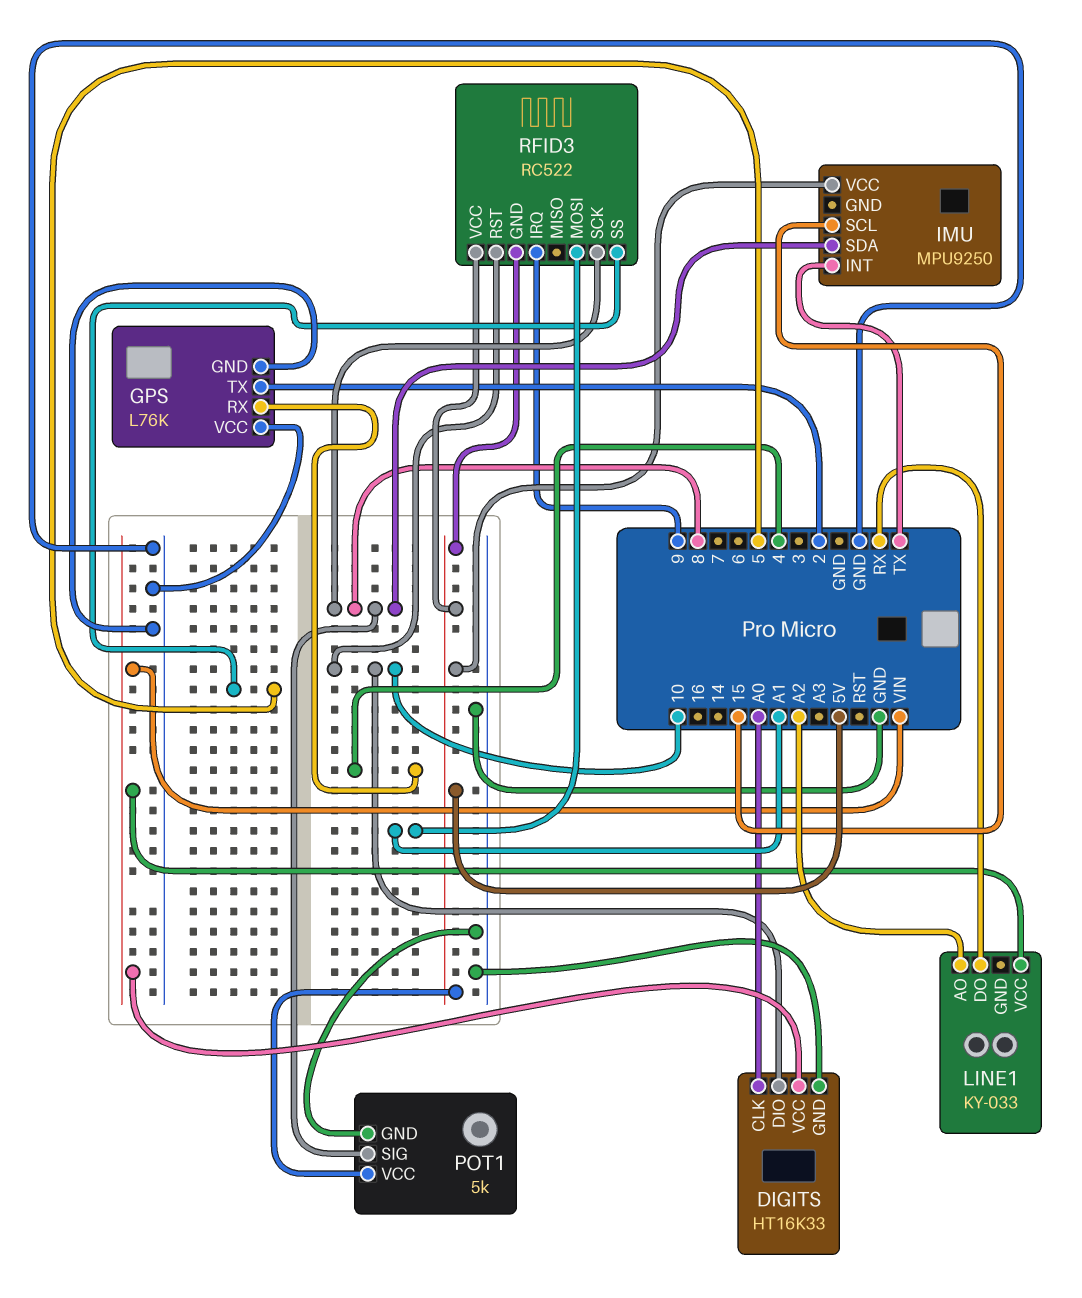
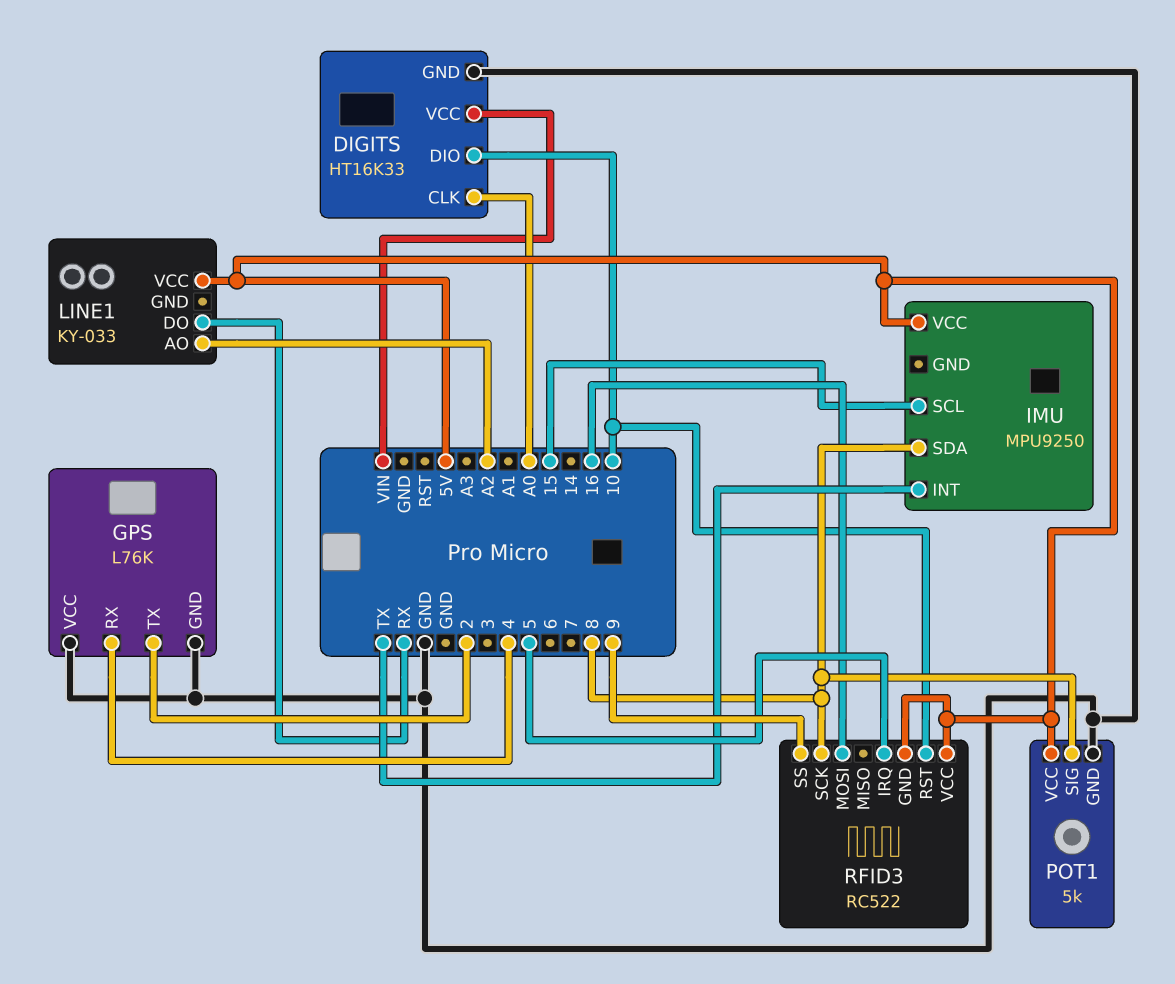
LINE1 pin VCC: VIN -> 5V
RFID3 pin IRQ: 9 -> 5
RFID3 pin MOSI: A1 -> 16
RFID3 pin SS: 5 -> 9

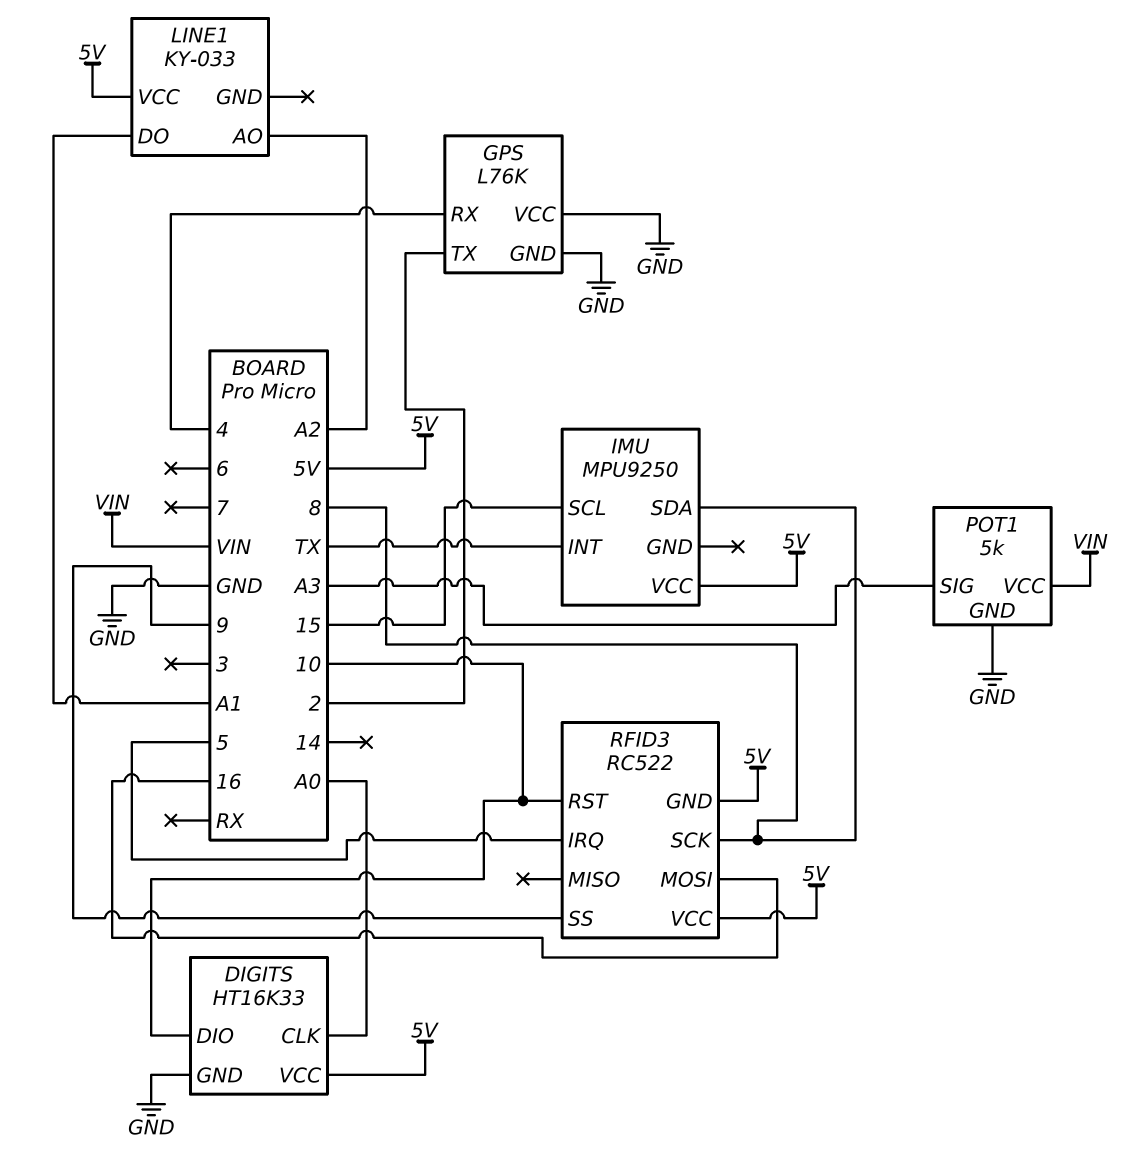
DIGITS pin VCC: VIN -> 5V
LINE1 pin DO: RX -> A1
POT1 pin SIG: 8 -> A3
POT1 pin VCC: 5V -> VIN

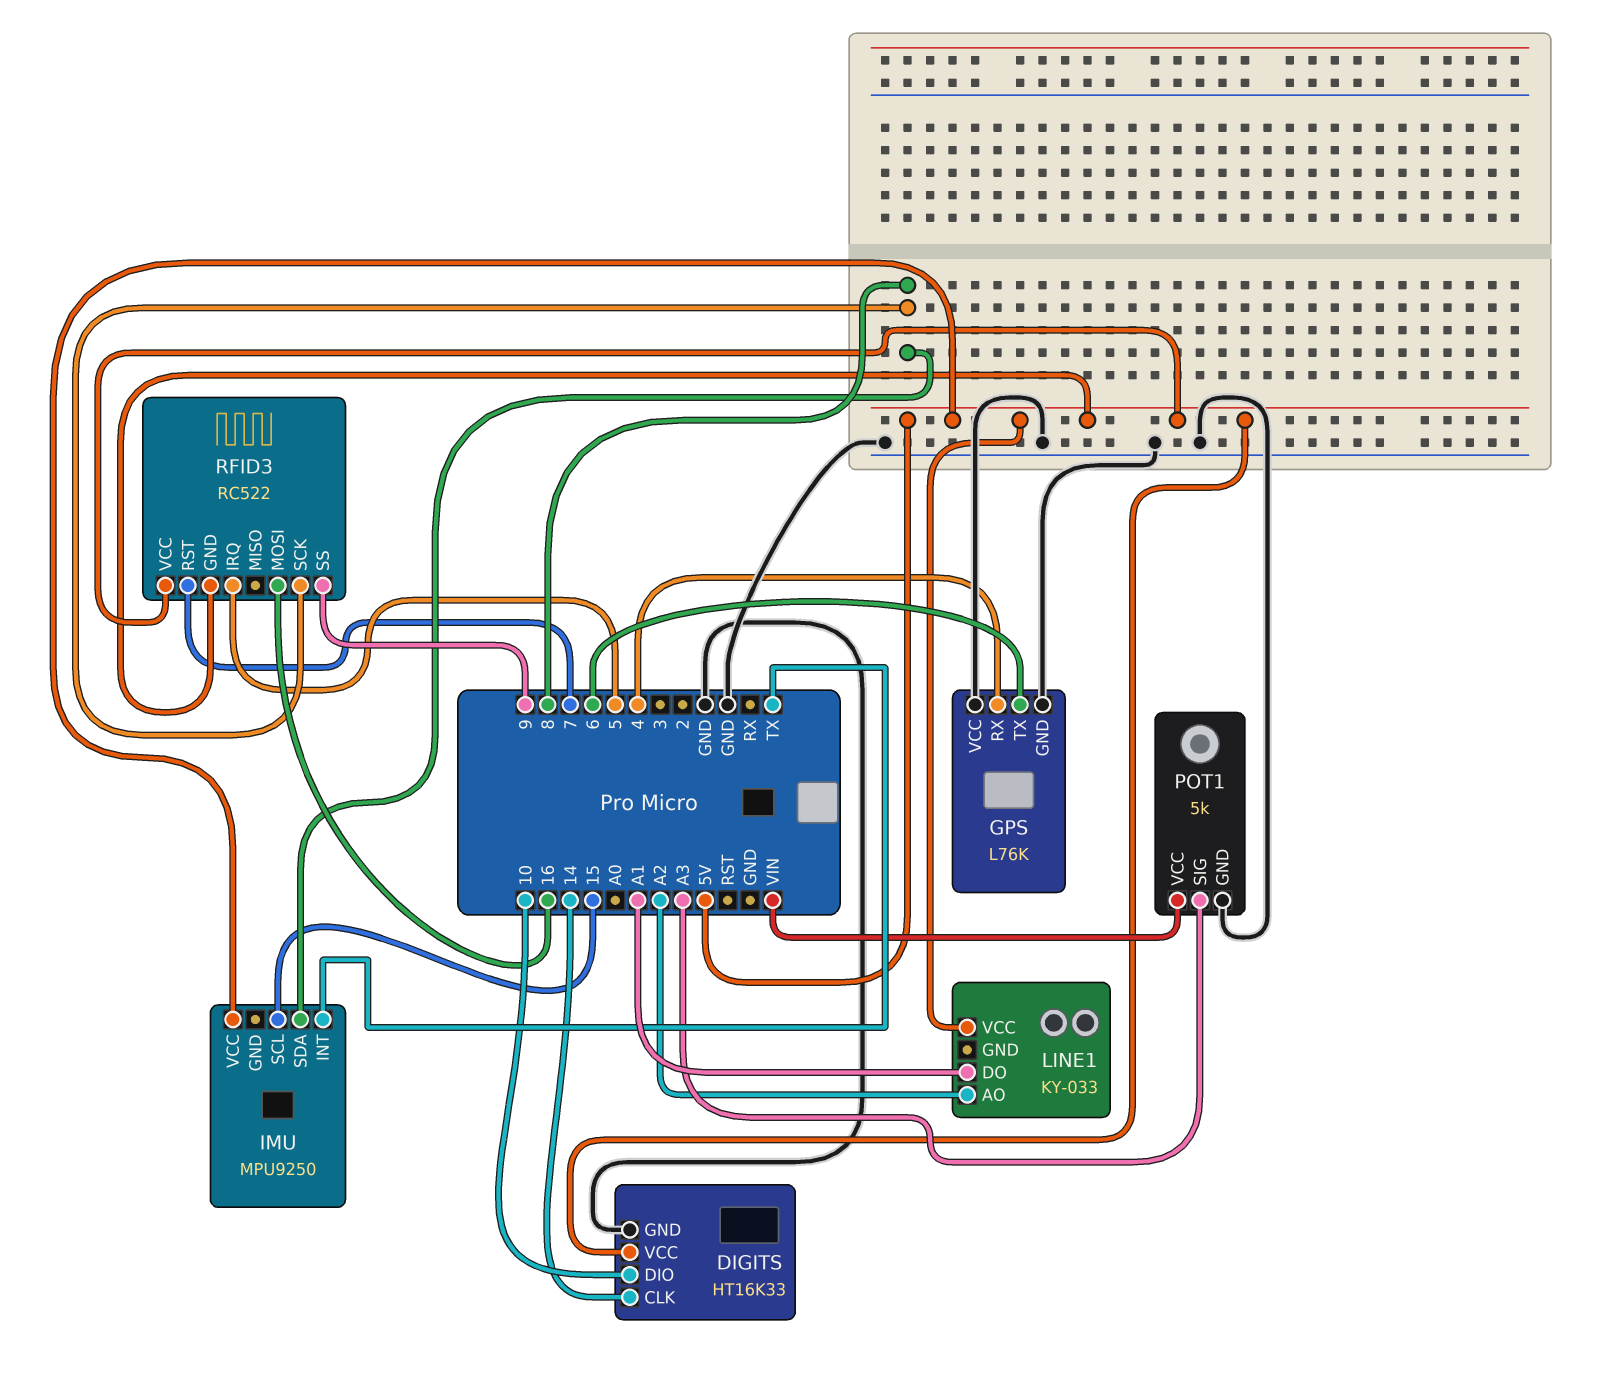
DIGITS pin CLK: A0 -> 14
GPS pin TX: 2 -> 6
RFID3 pin RST: 10 -> 7

